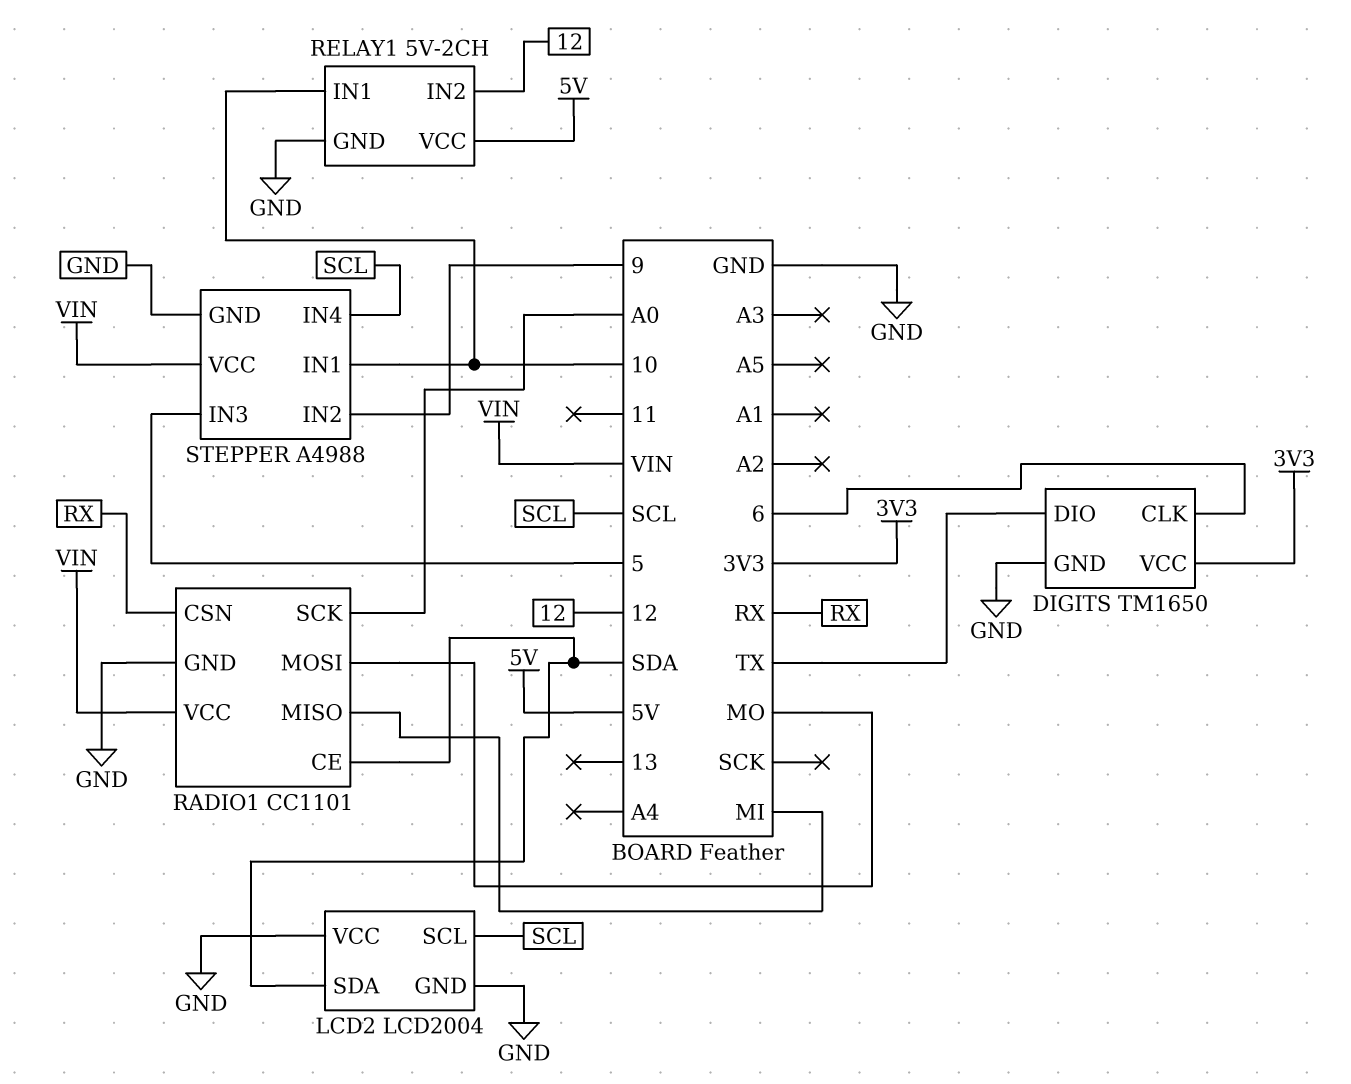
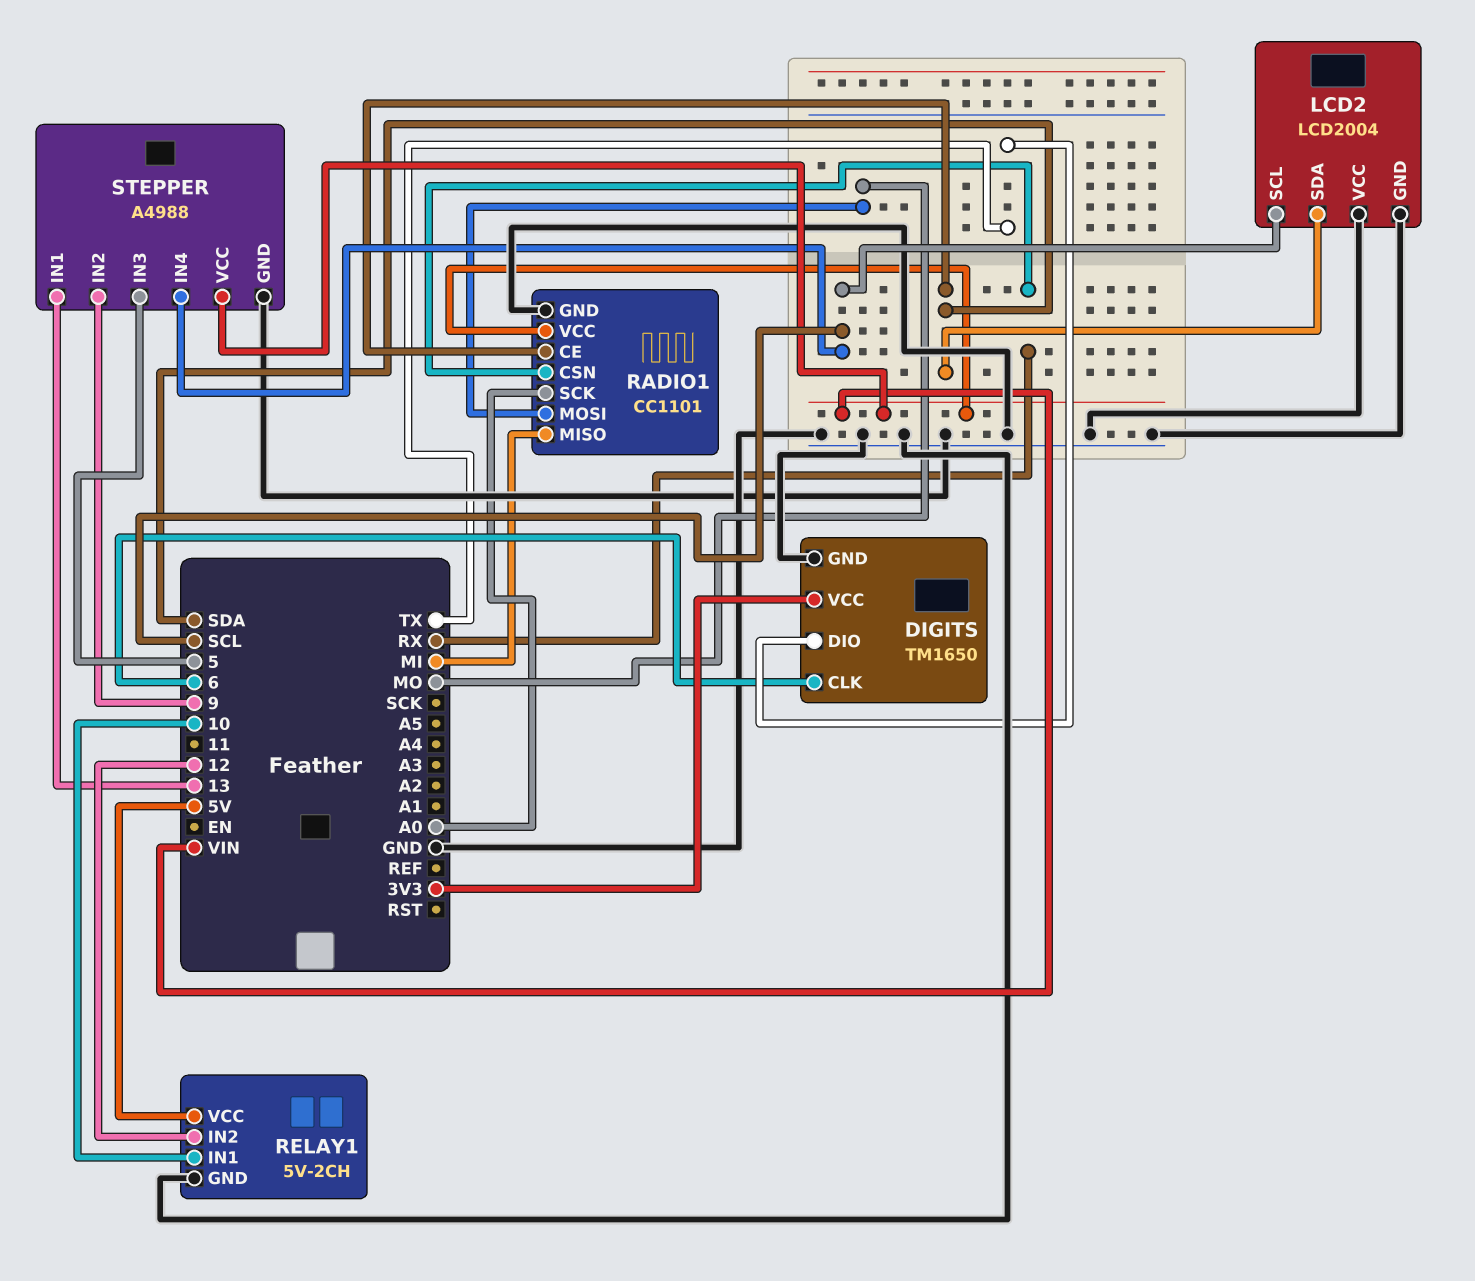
STEPPER pin IN1: 10 -> 13

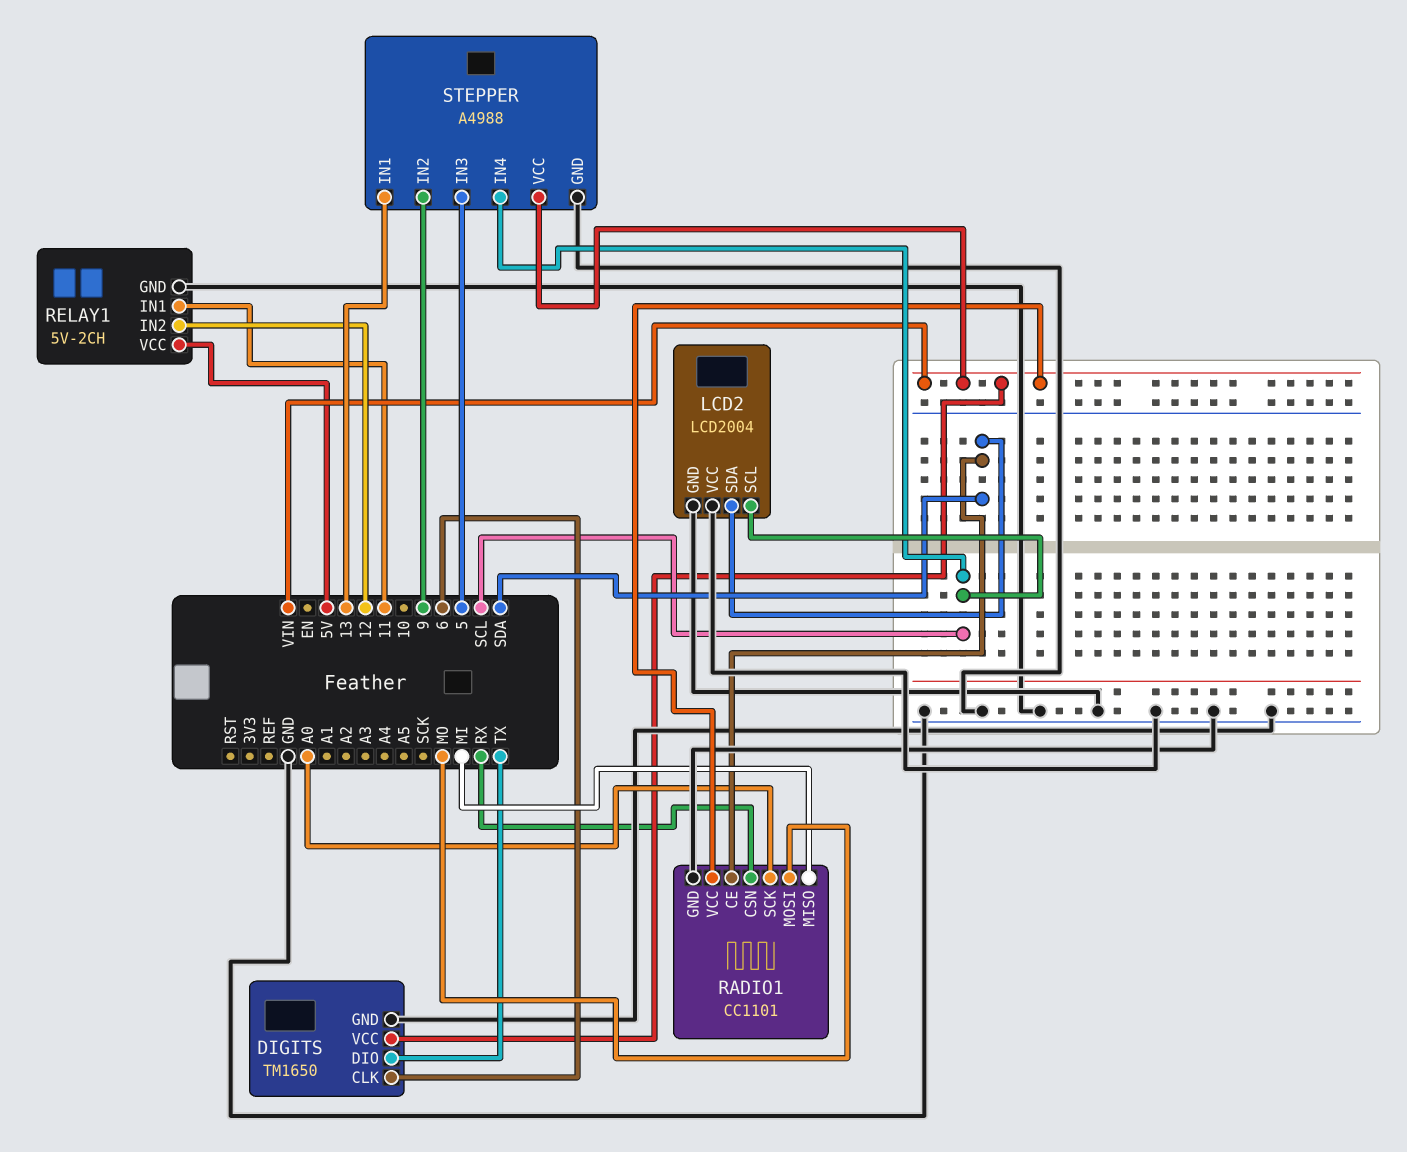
DIGITS pin VCC: 3V3 -> VIN
RELAY1 pin IN1: 10 -> 11

